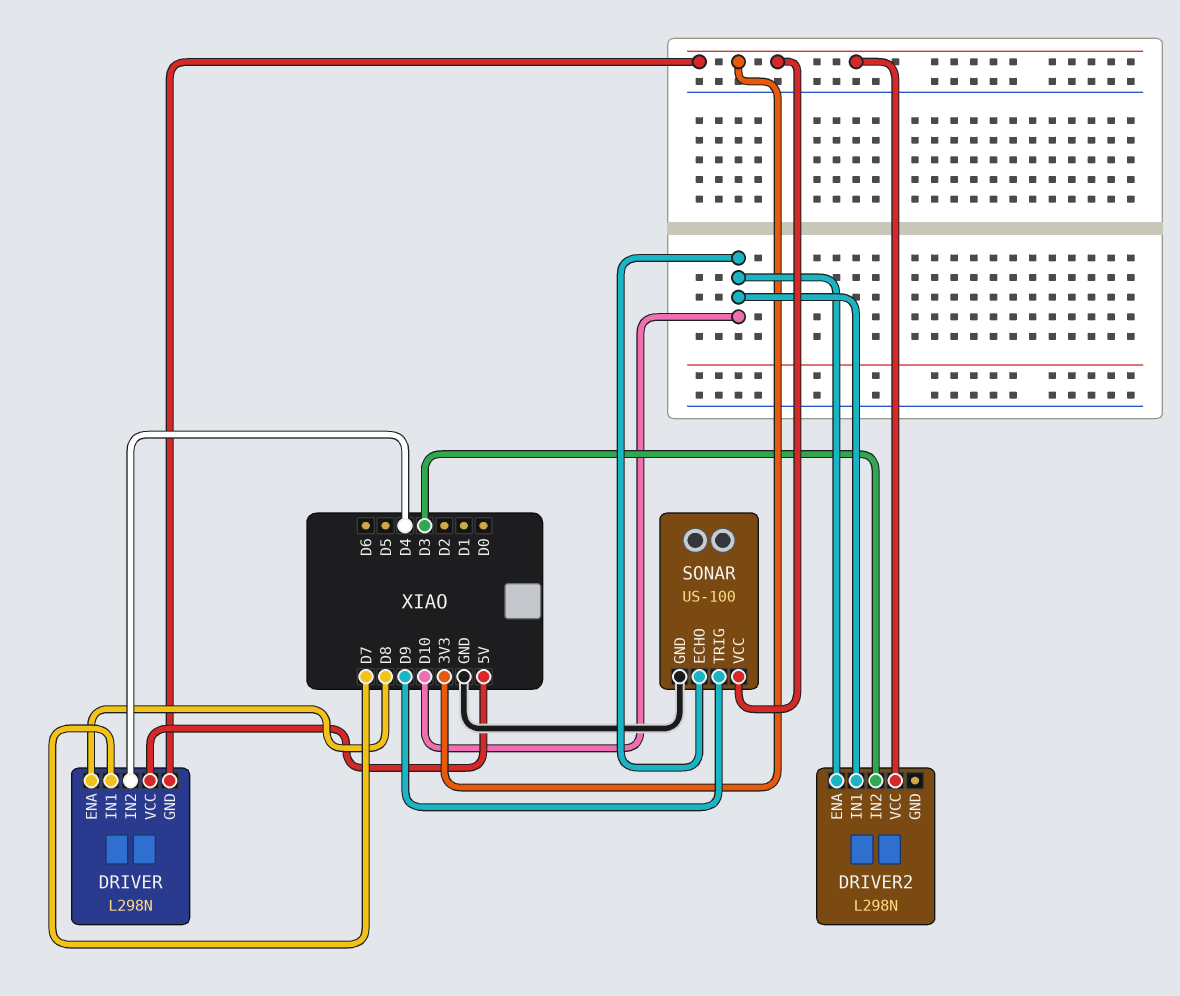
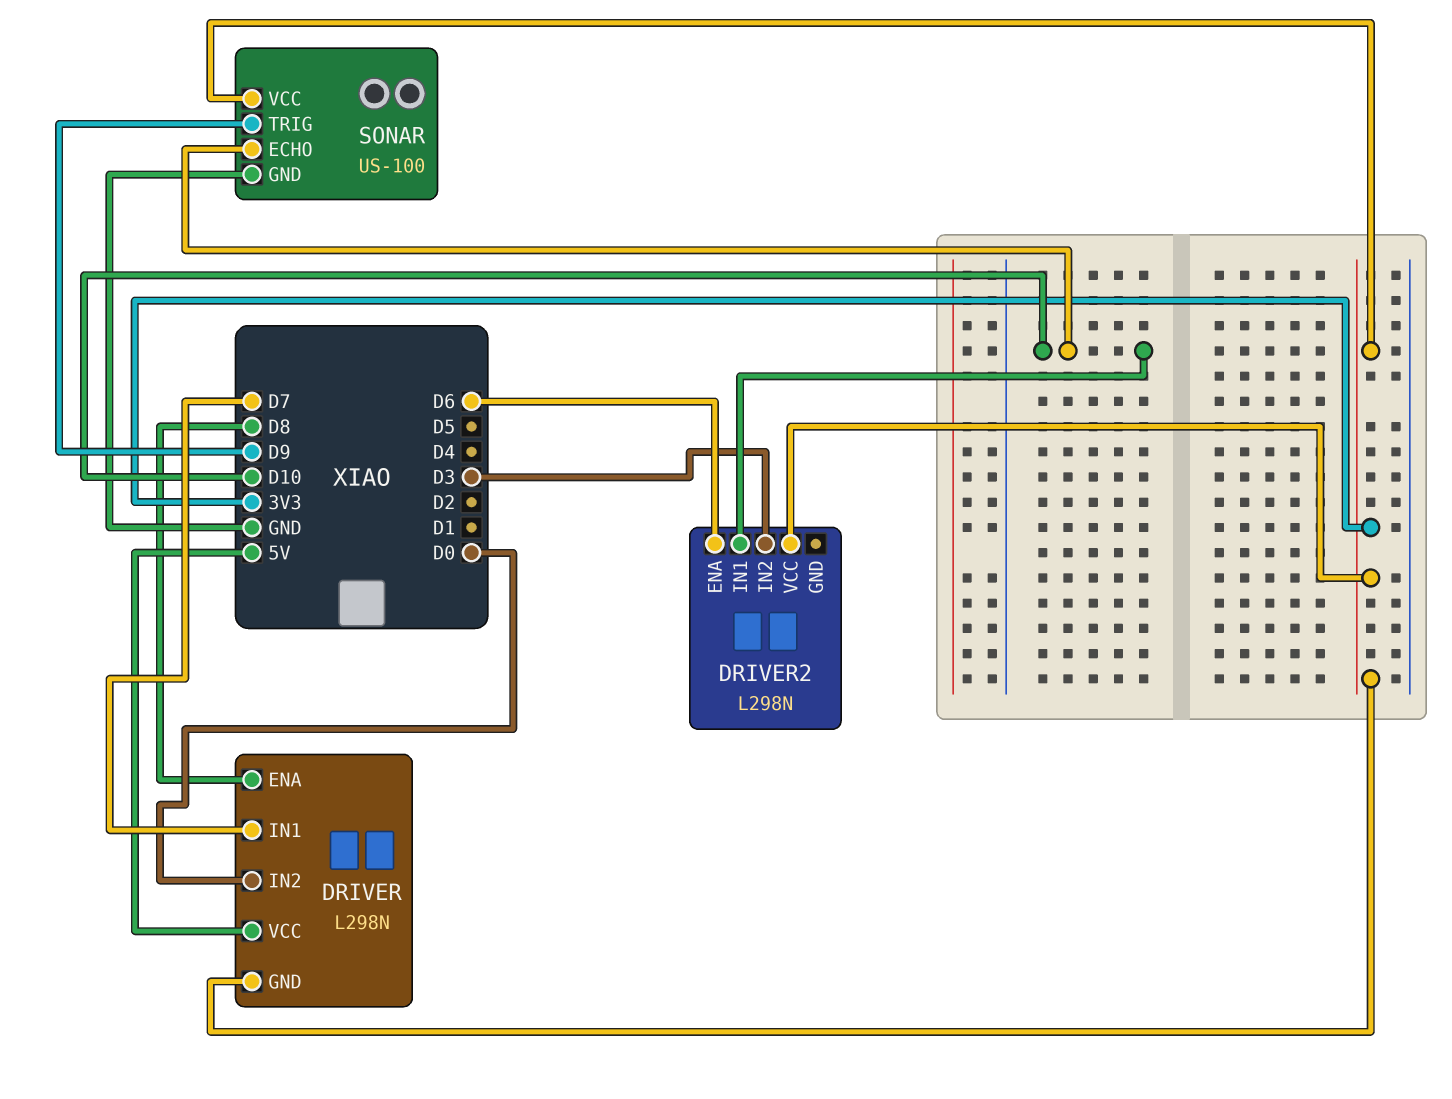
DRIVER pin IN2: D4 -> D0
DRIVER2 pin ENA: D10 -> D6

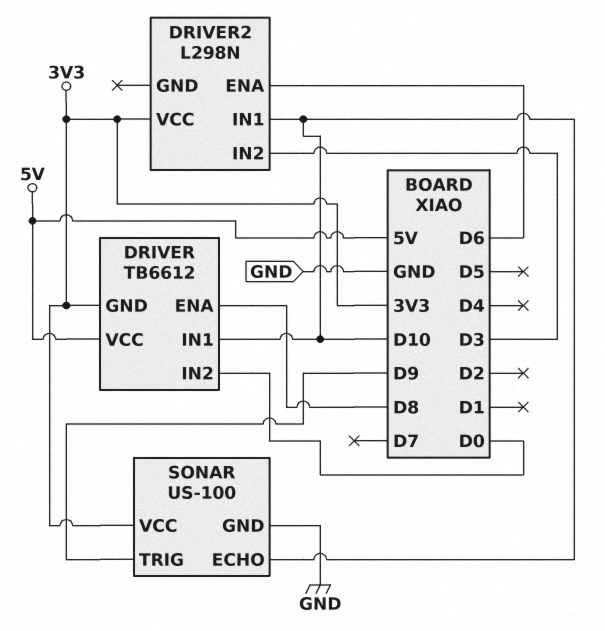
DRIVER: L298N -> TB6612
DRIVER pin IN1: D7 -> D10

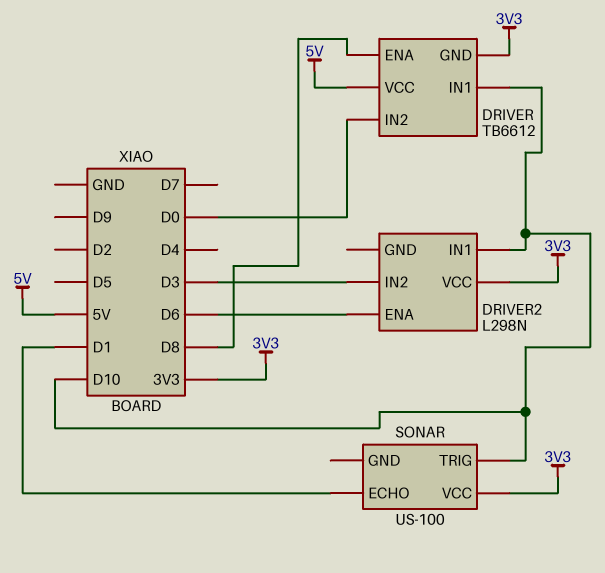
SONAR pin ECHO: D10 -> D1
SONAR pin GND: GND -> none
SONAR pin TRIG: D9 -> D10

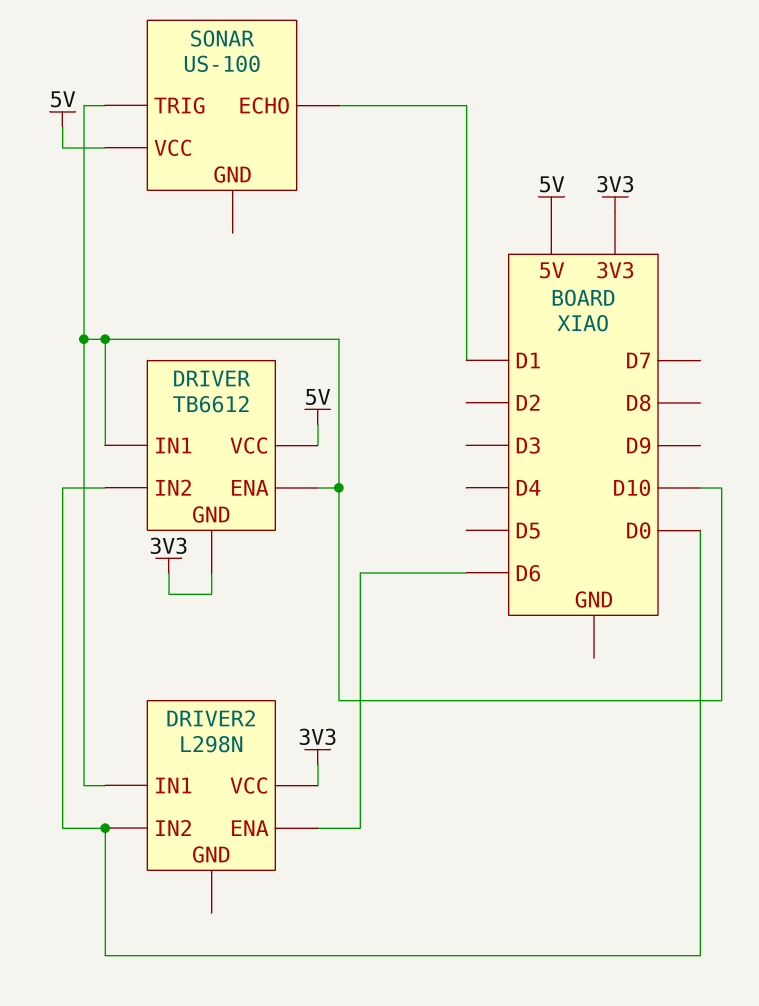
DRIVER pin ENA: D8 -> D10
DRIVER2 pin IN2: D3 -> D0
SONAR pin VCC: 3V3 -> 5V

